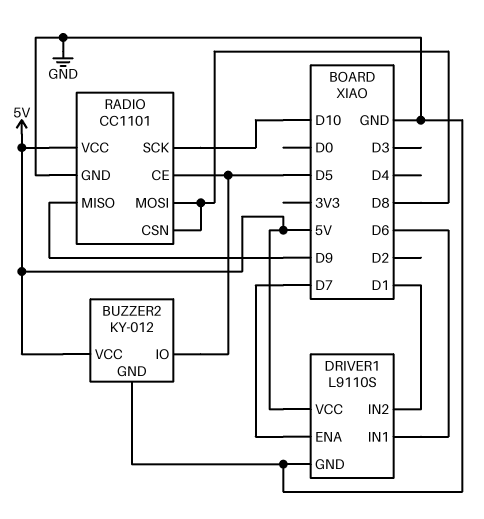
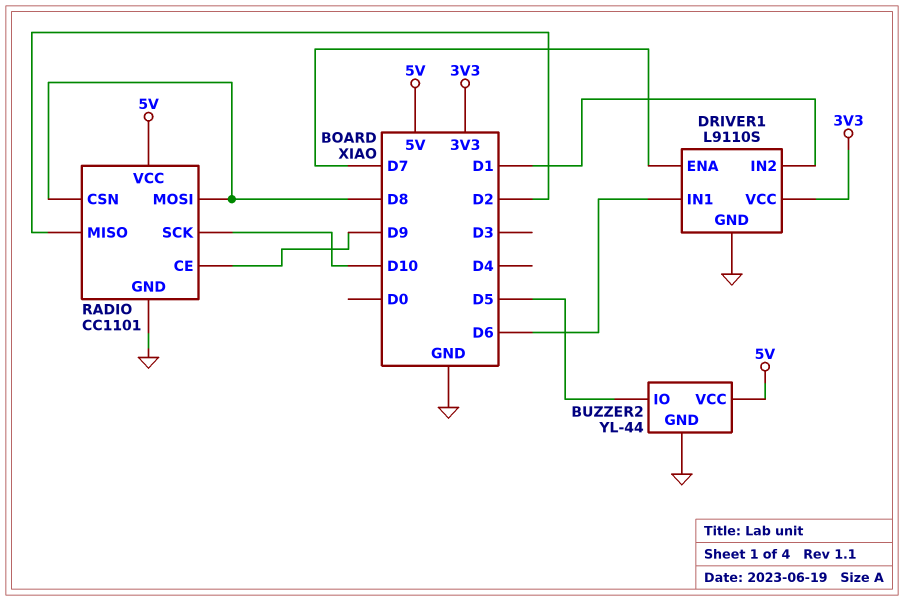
BUZZER2: KY-012 -> YL-44
DRIVER1 pin VCC: 5V -> 3V3
RADIO pin CE: D5 -> D9
RADIO pin MISO: D9 -> D2

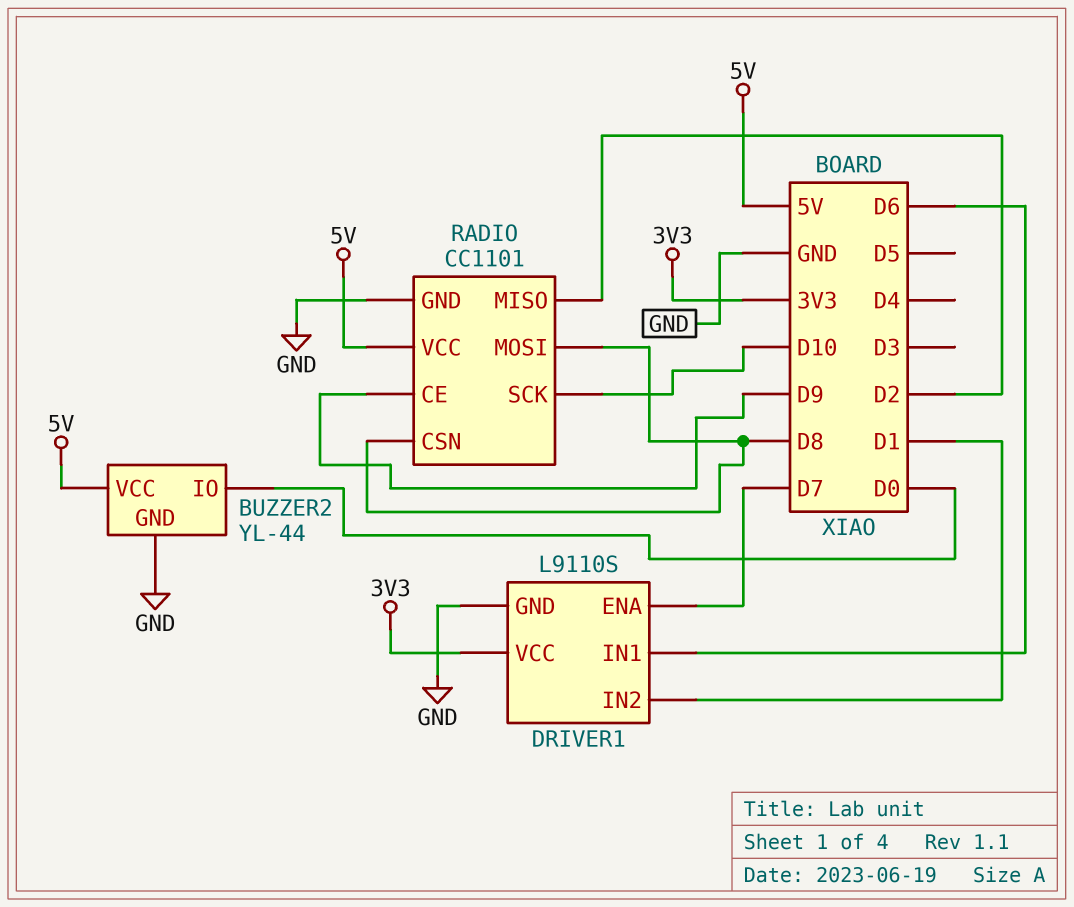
BUZZER2 pin IO: D5 -> D0

